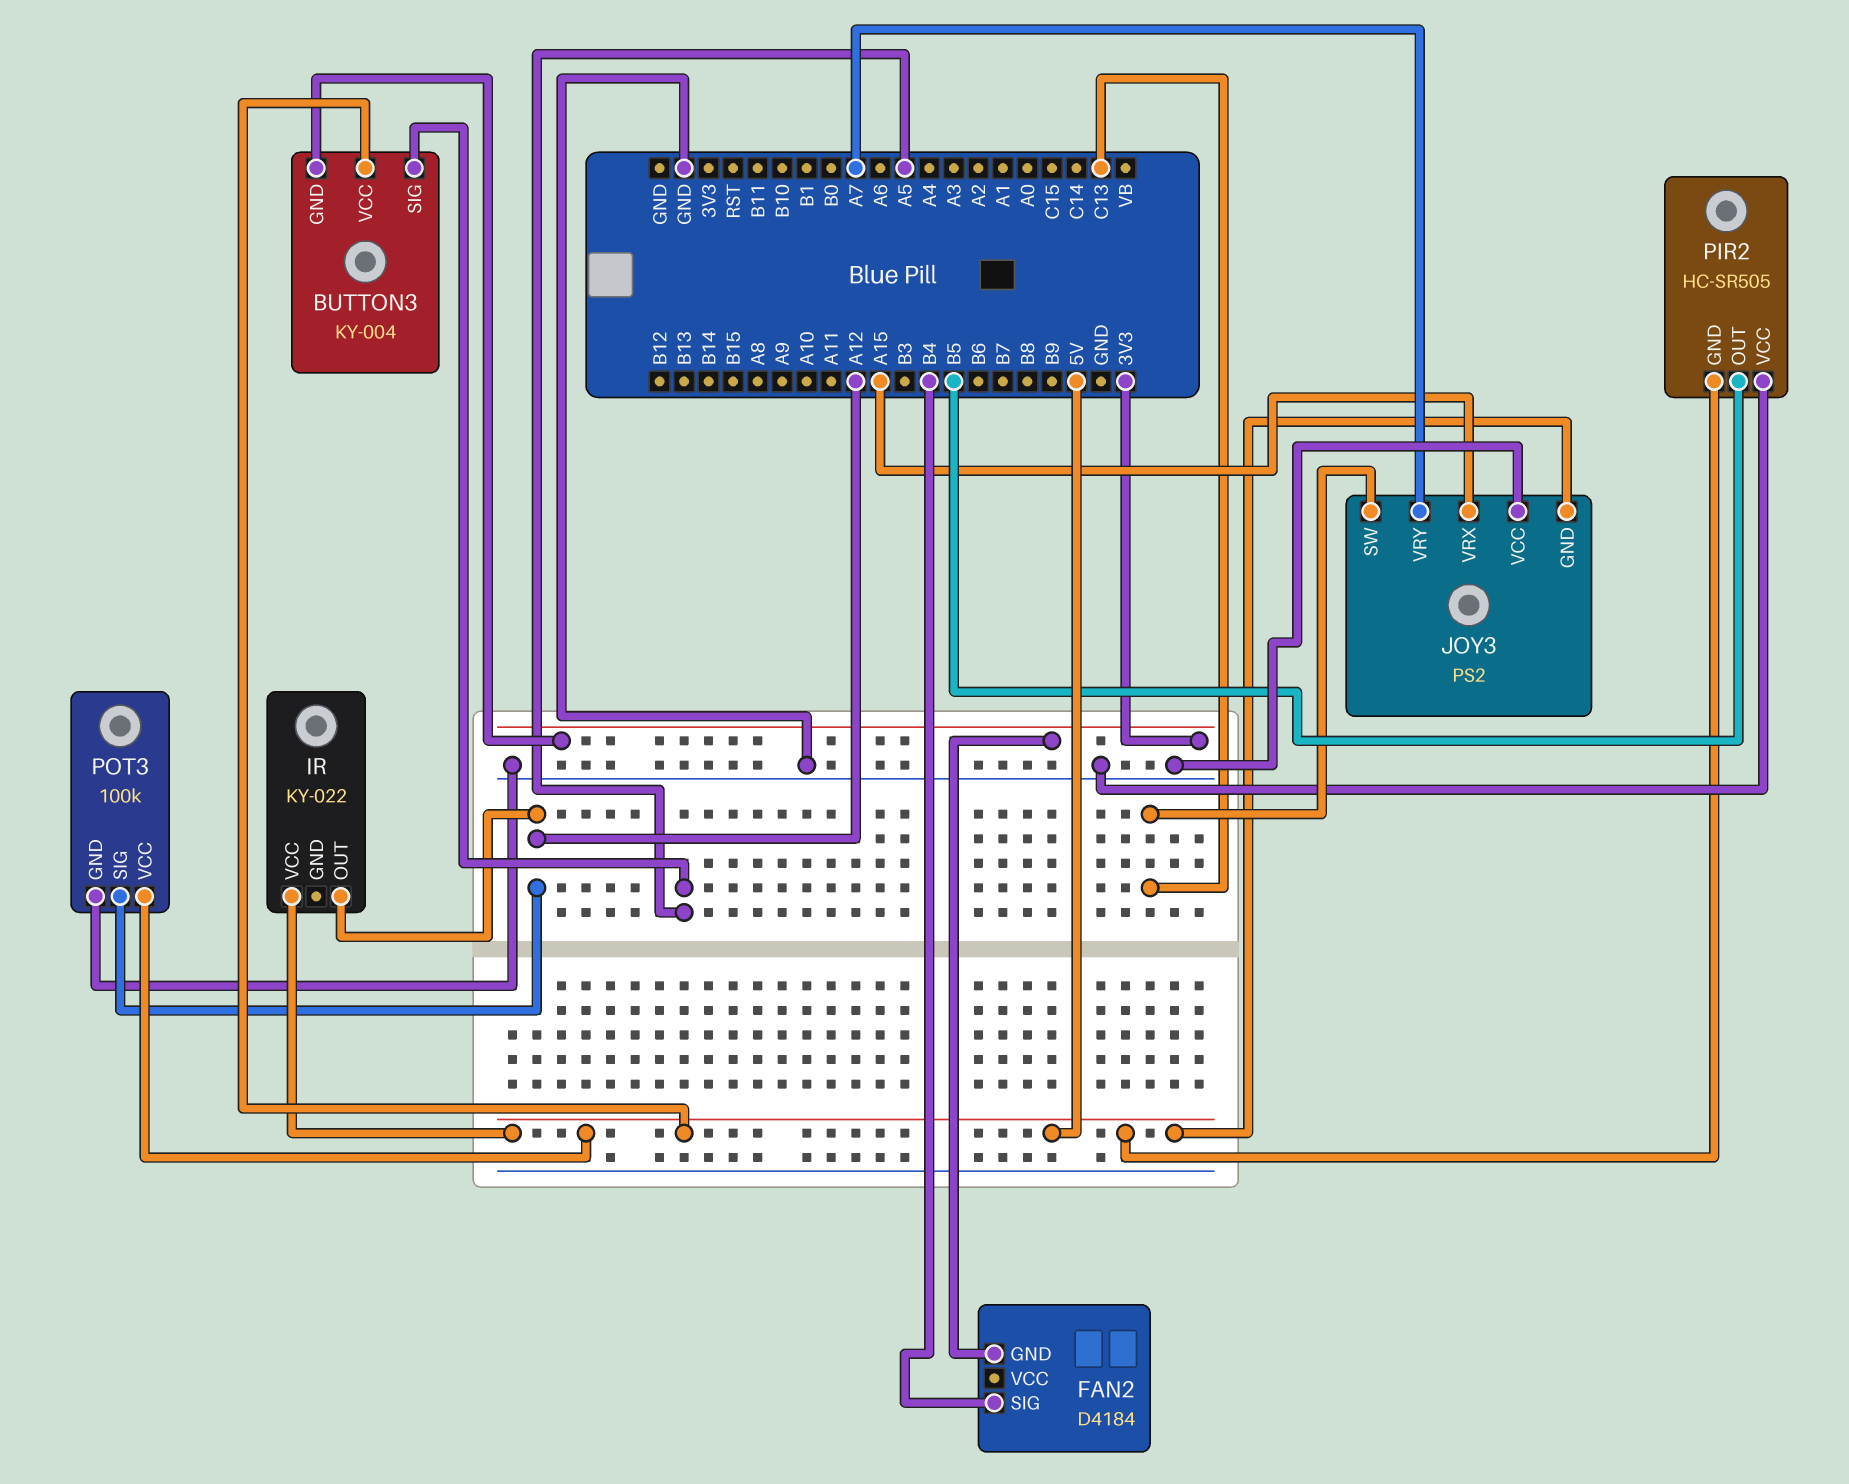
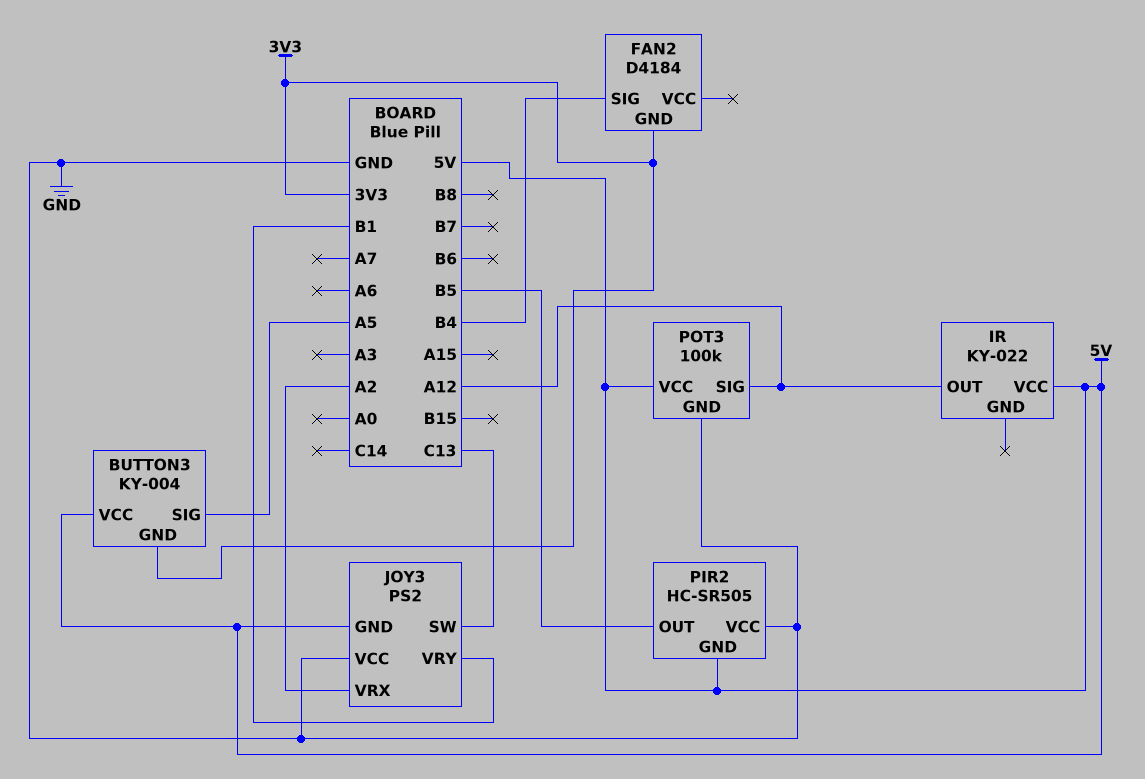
JOY3 pin VRX: A15 -> A2
JOY3 pin VRY: A7 -> B1

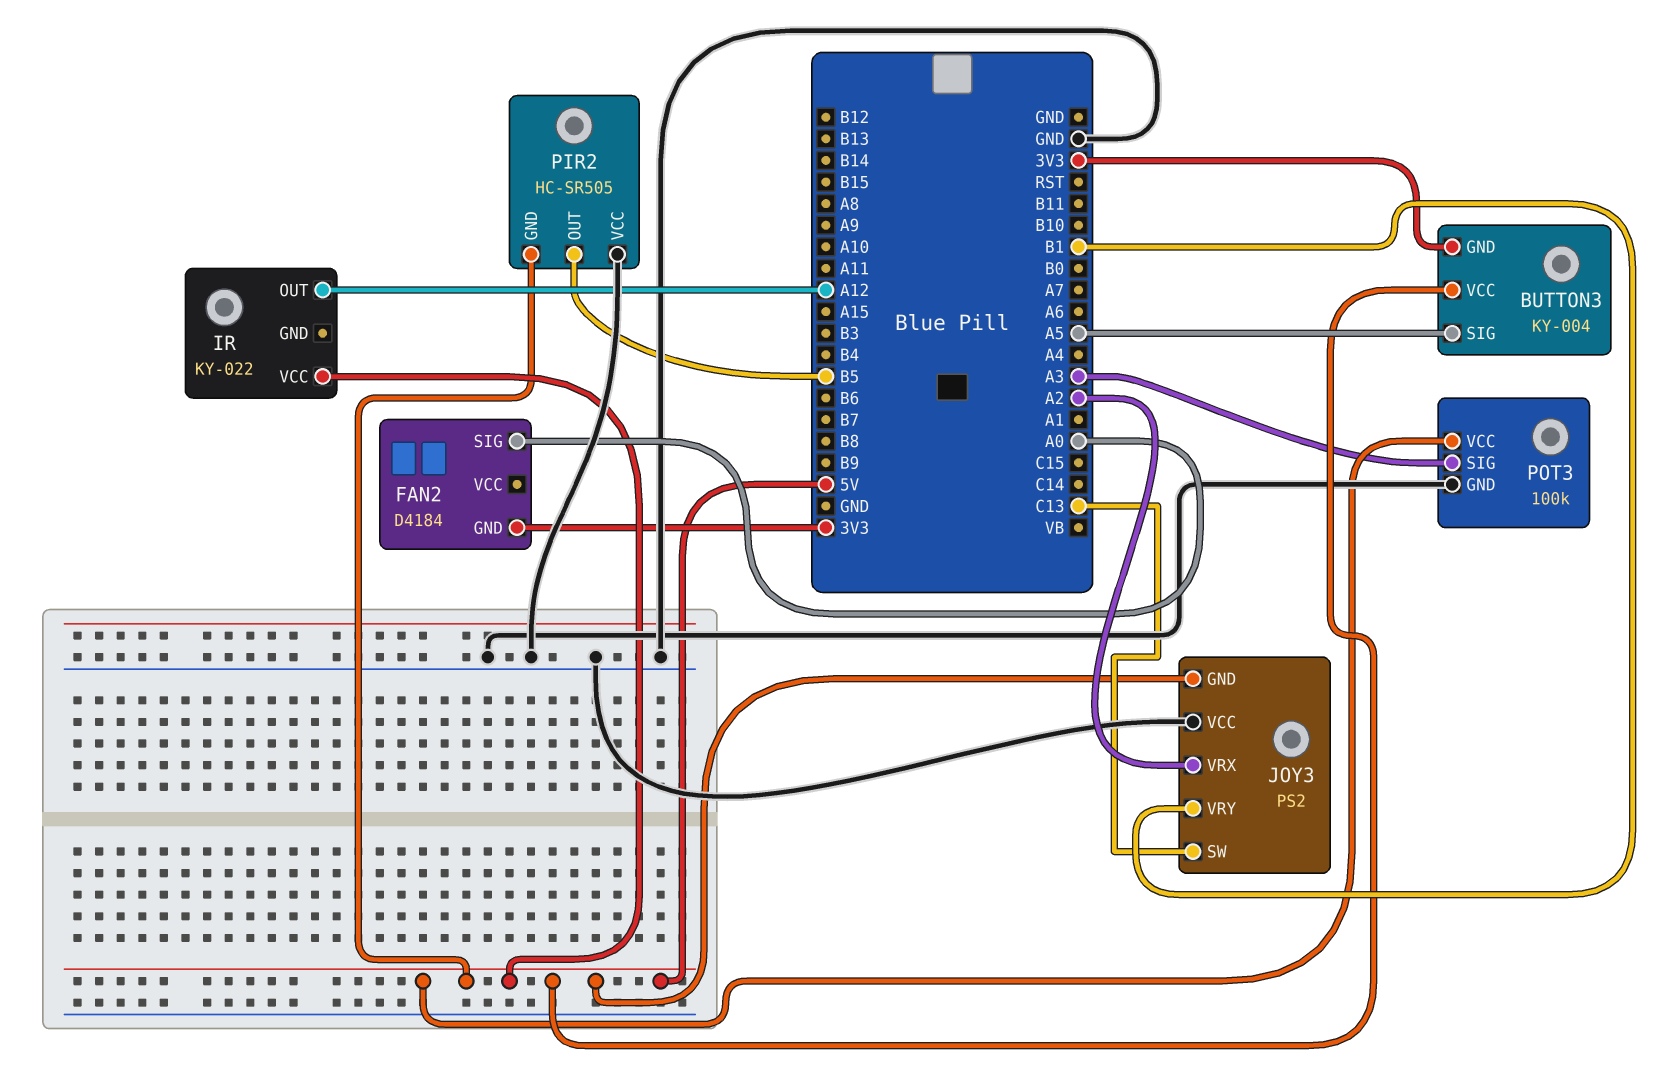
FAN2 pin SIG: B4 -> A0
POT3 pin SIG: A12 -> A3

